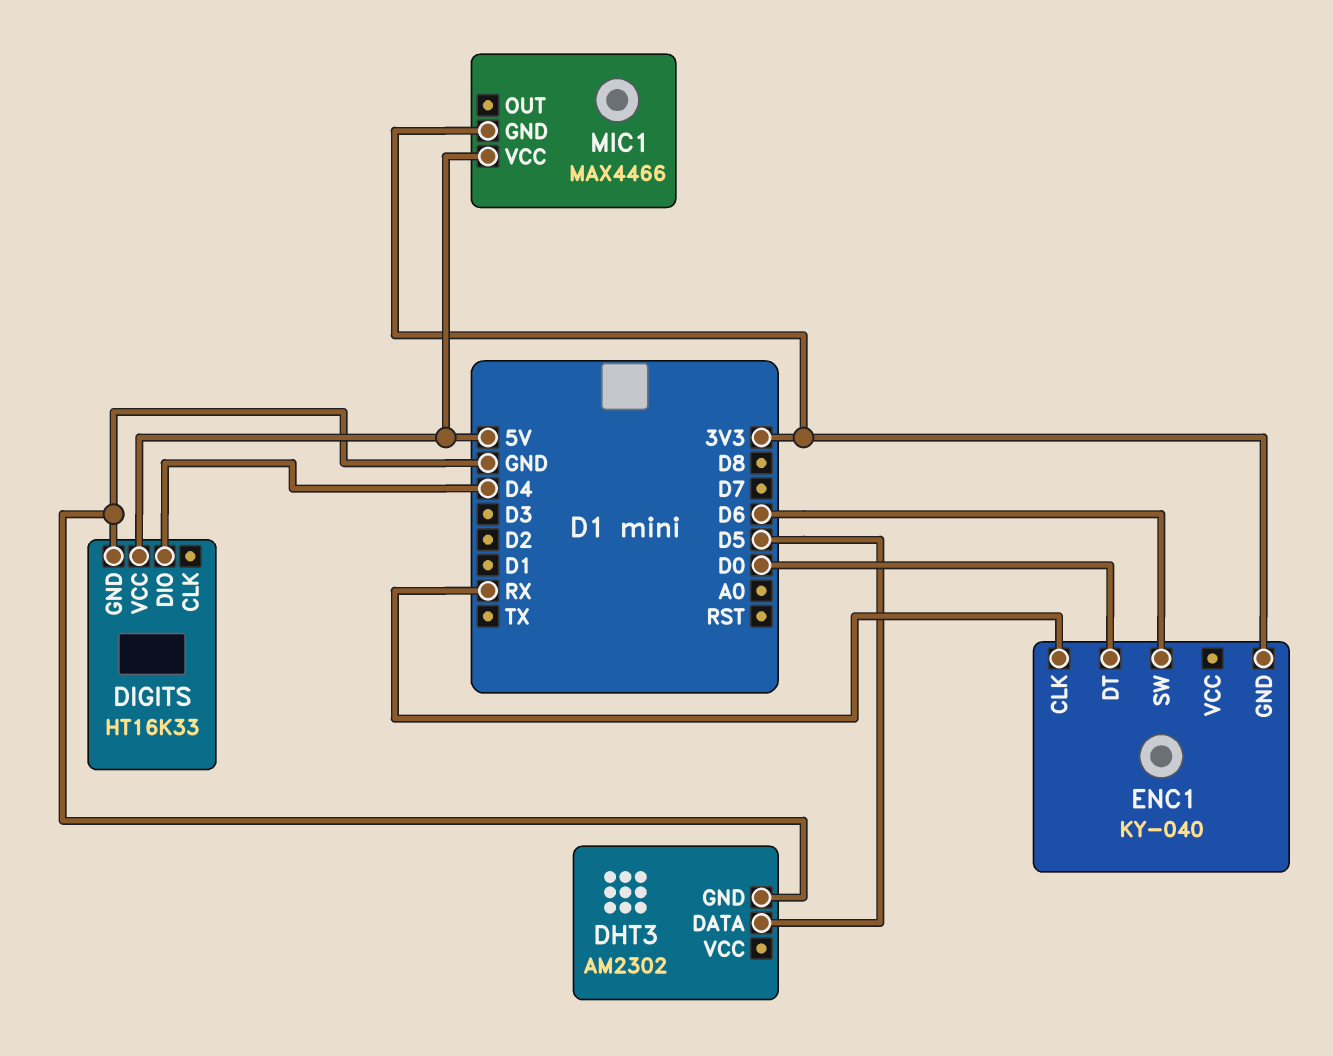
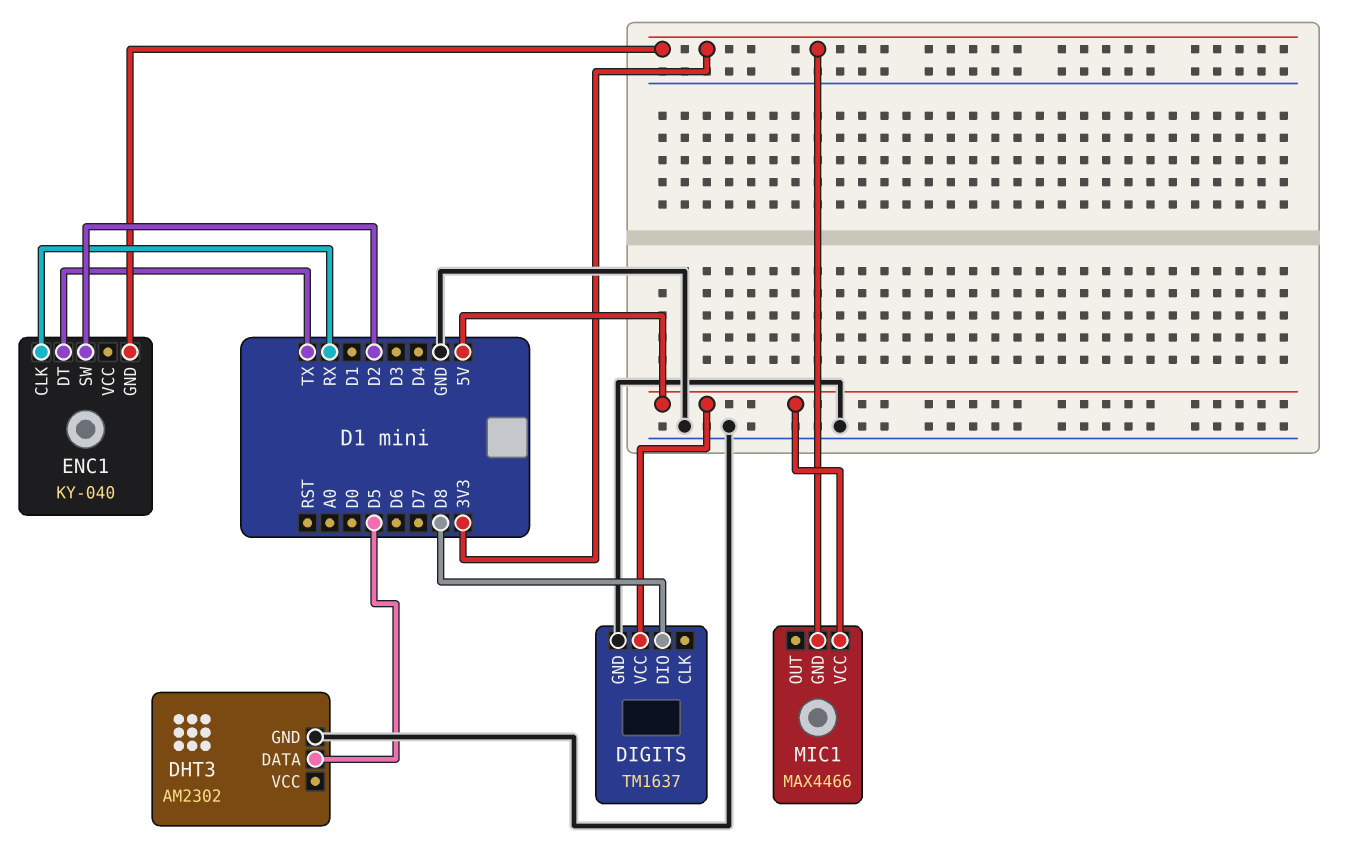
DIGITS: HT16K33 -> TM1637
DIGITS pin DIO: D4 -> D8
ENC1 pin DT: D0 -> TX
ENC1 pin SW: D6 -> D2

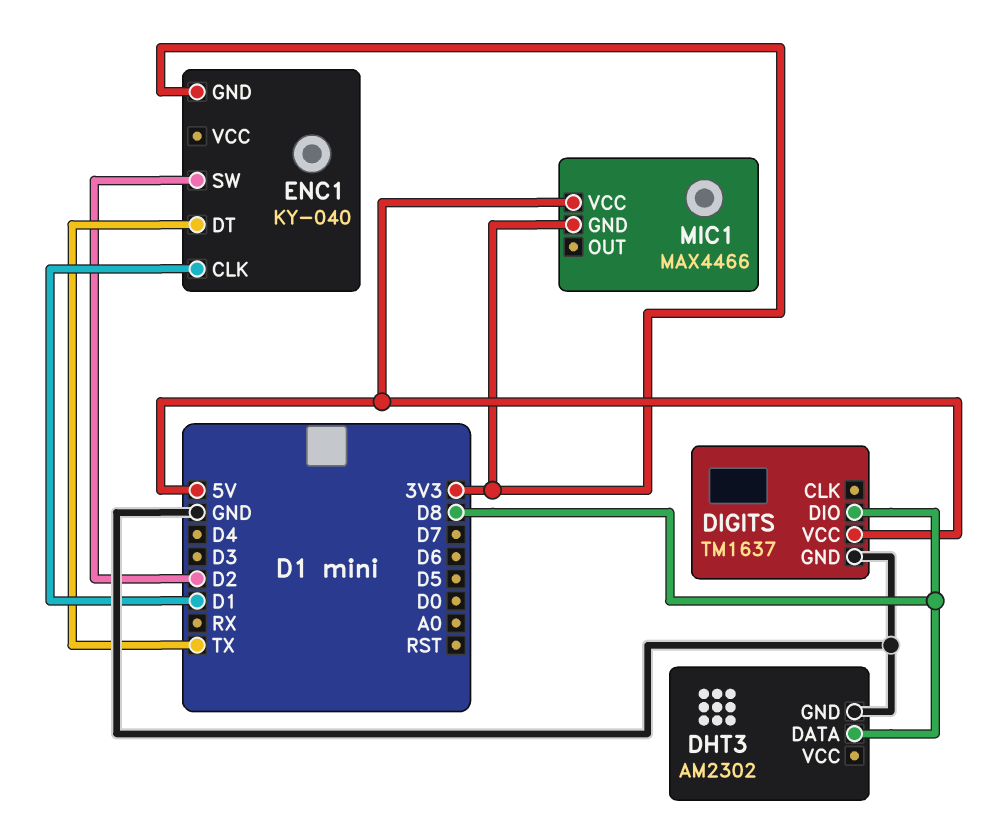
DHT3 pin DATA: D5 -> D8
ENC1 pin CLK: RX -> D1

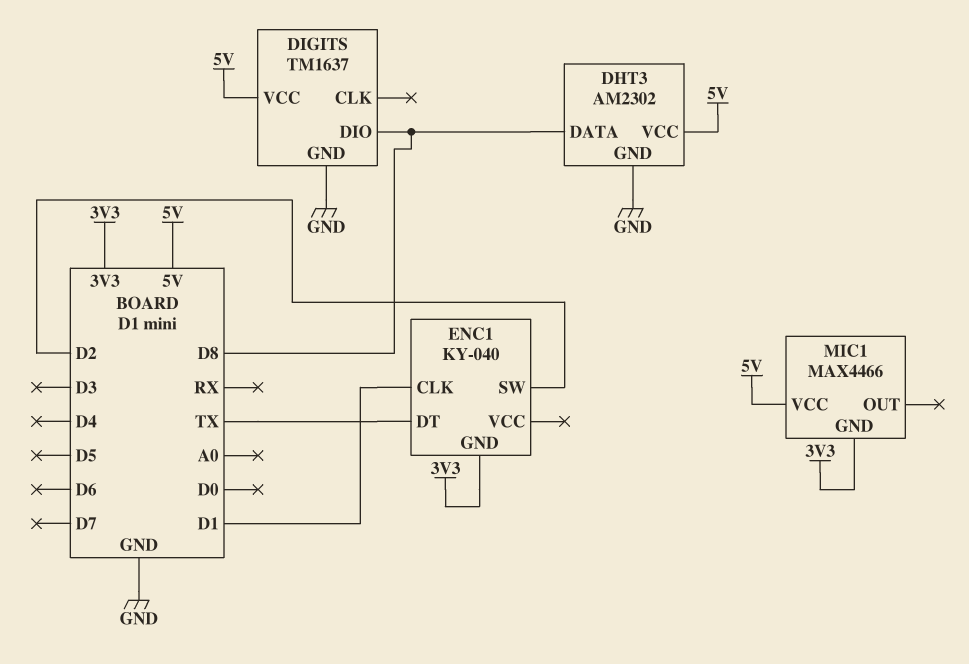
DHT3 pin VCC: none -> 5V

